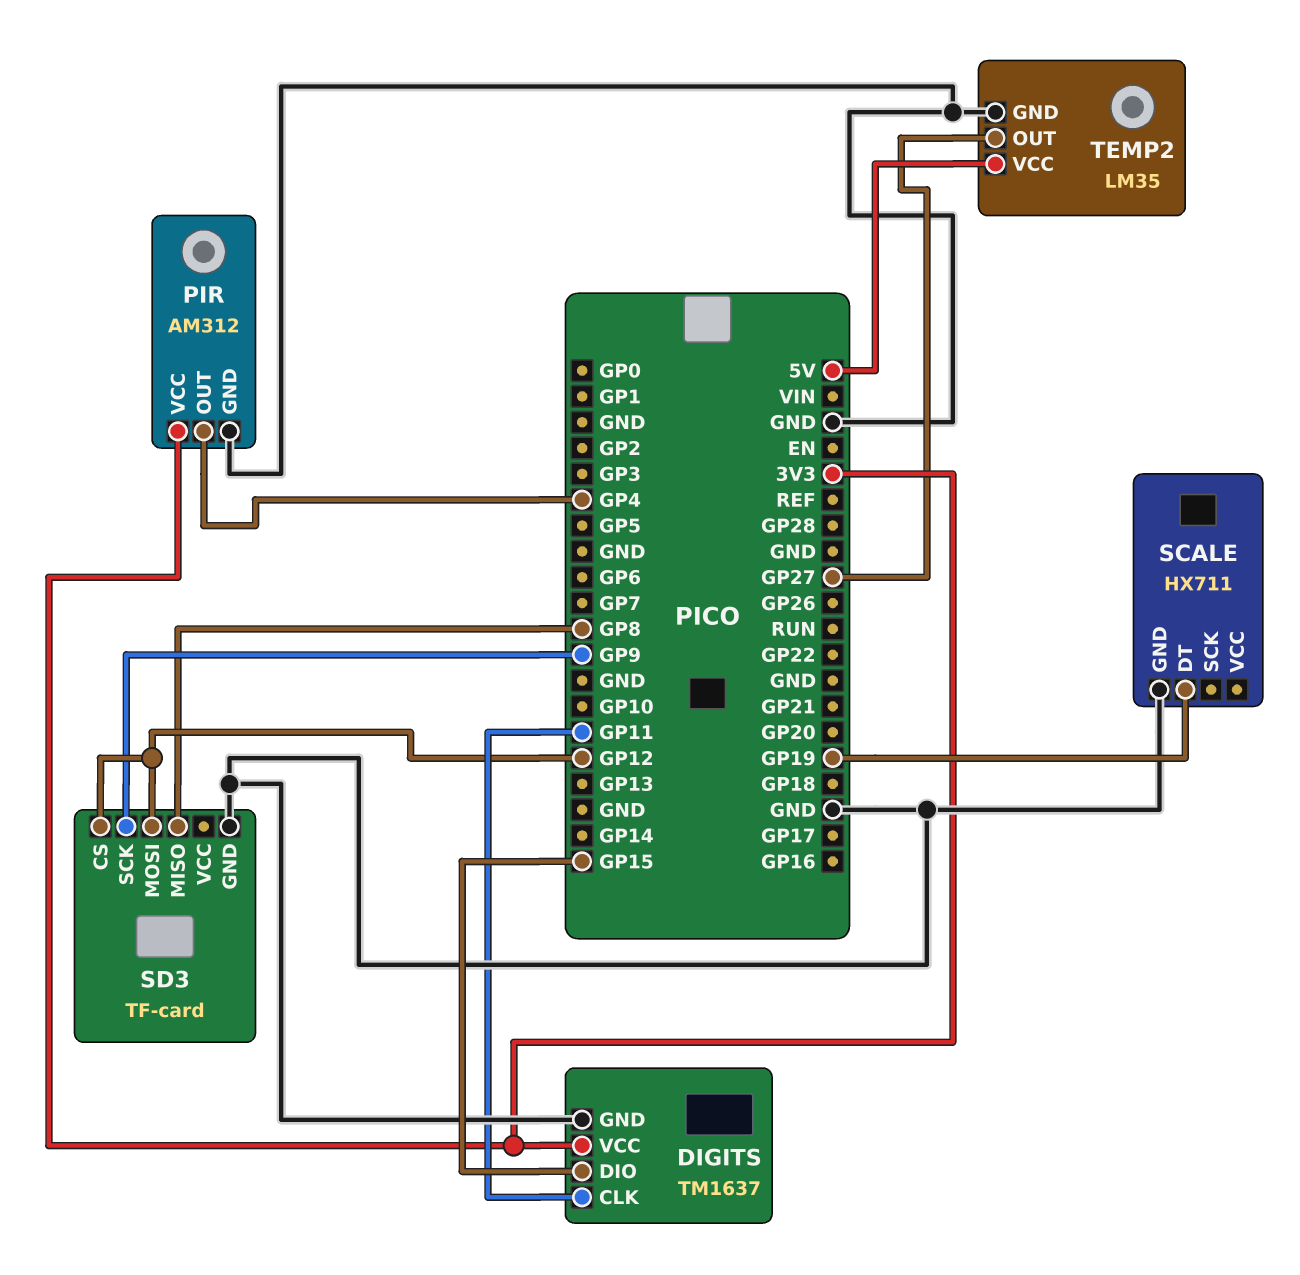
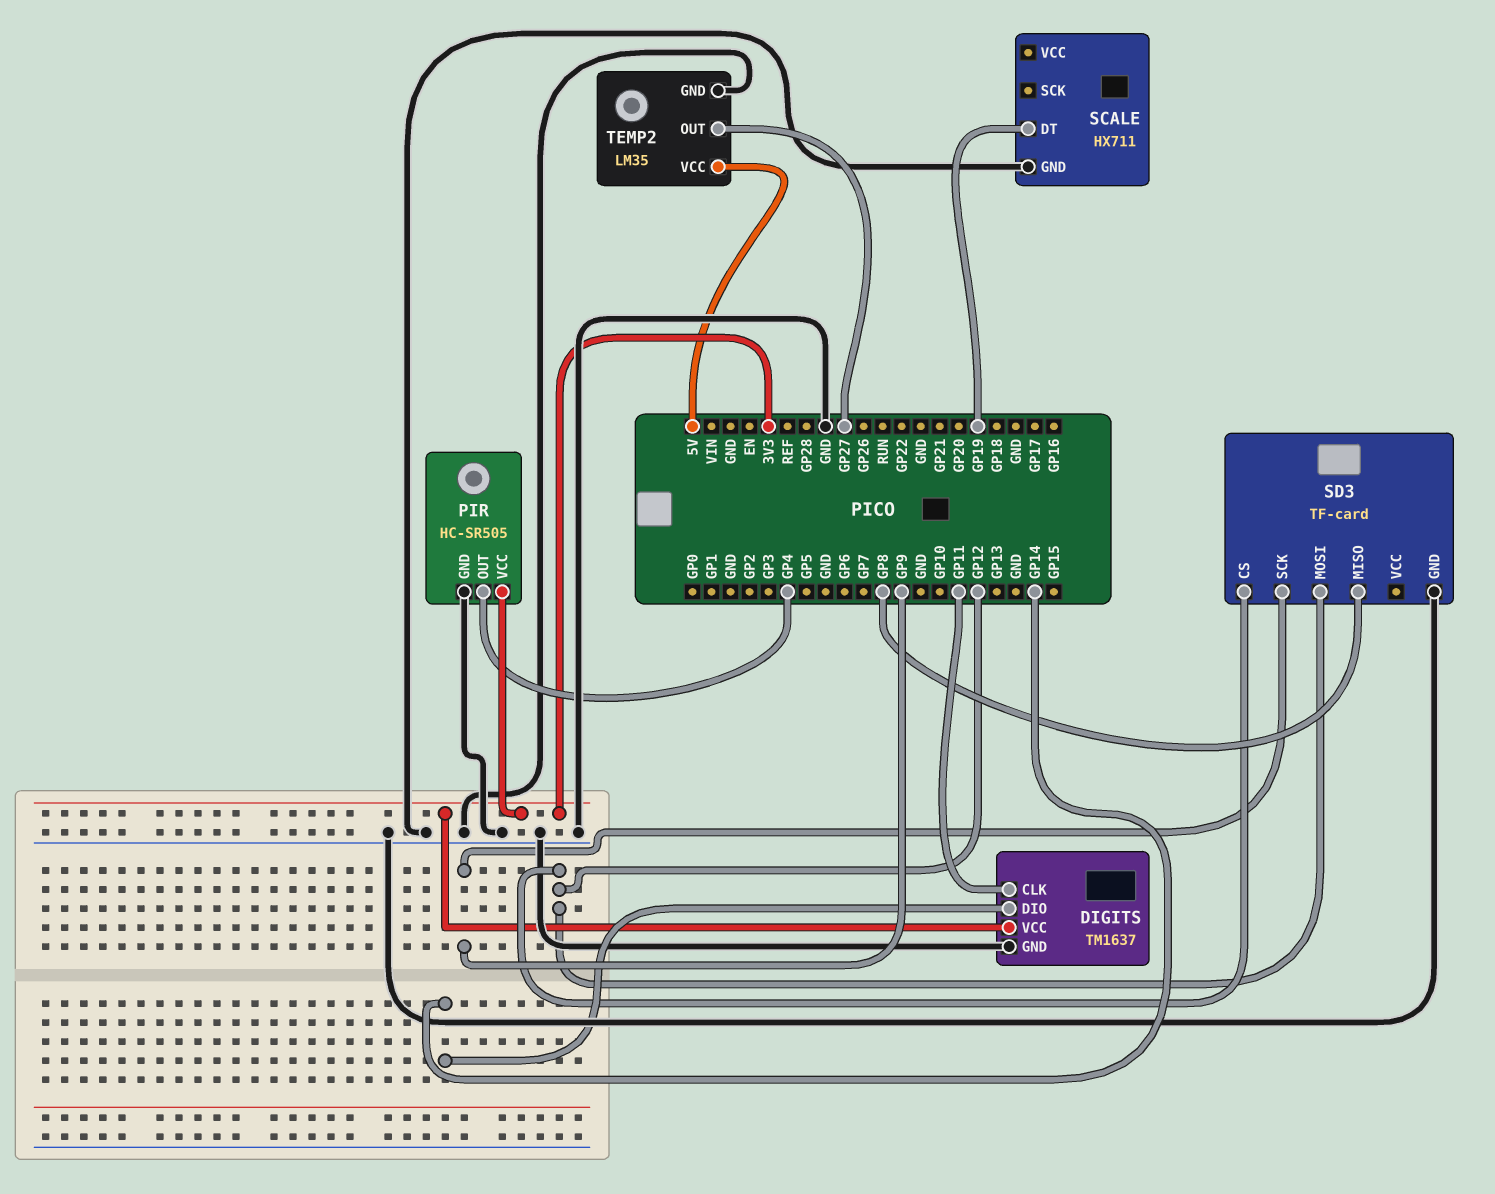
DIGITS pin DIO: GP15 -> GP14
PIR: AM312 -> HC-SR505

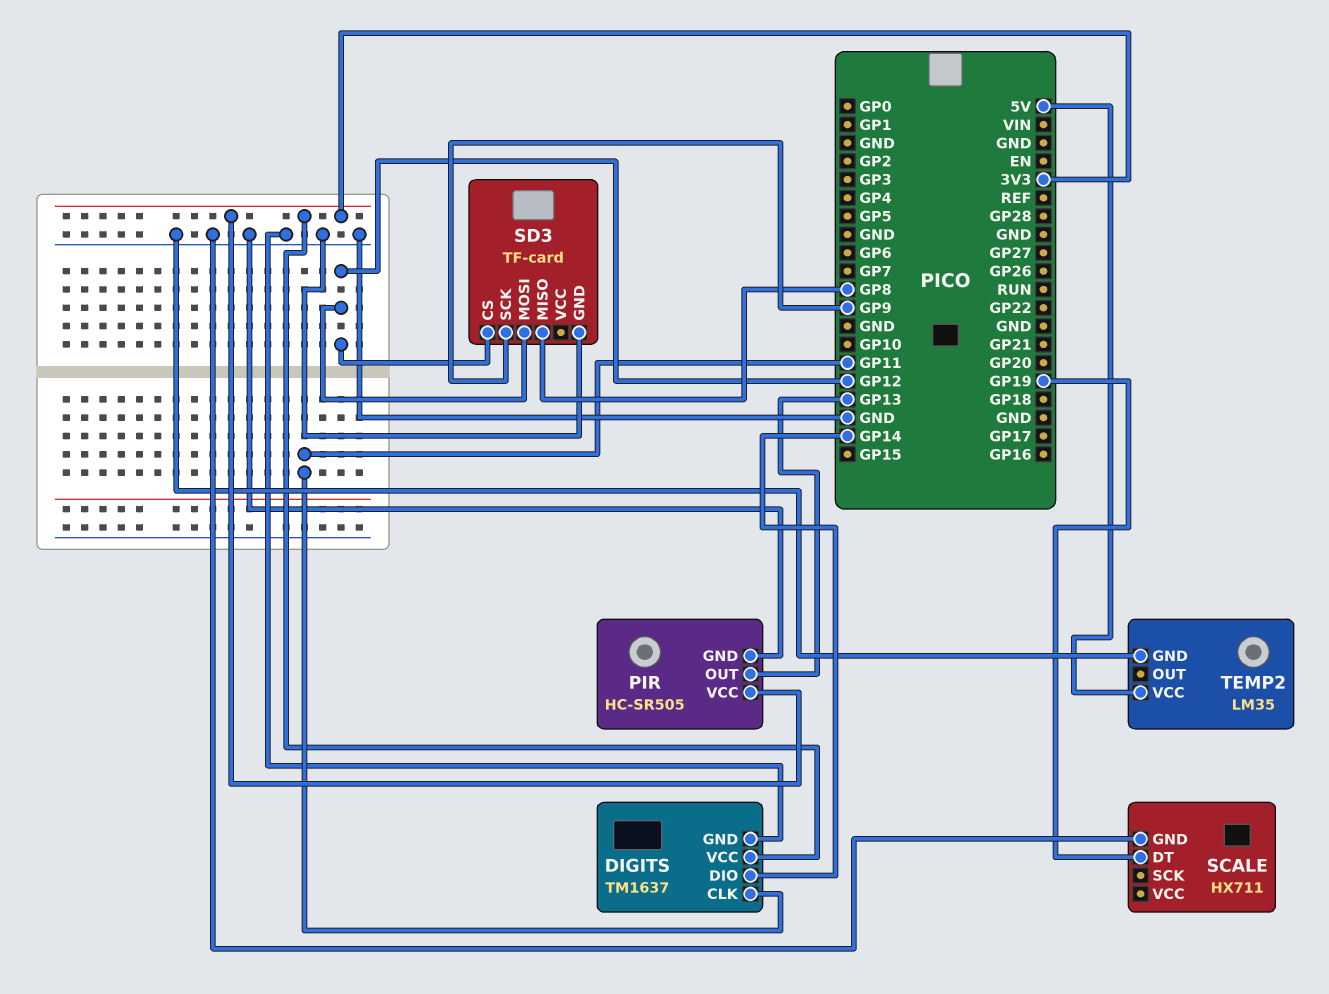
PIR pin OUT: GP4 -> GP13
TEMP2 pin OUT: GP27 -> none

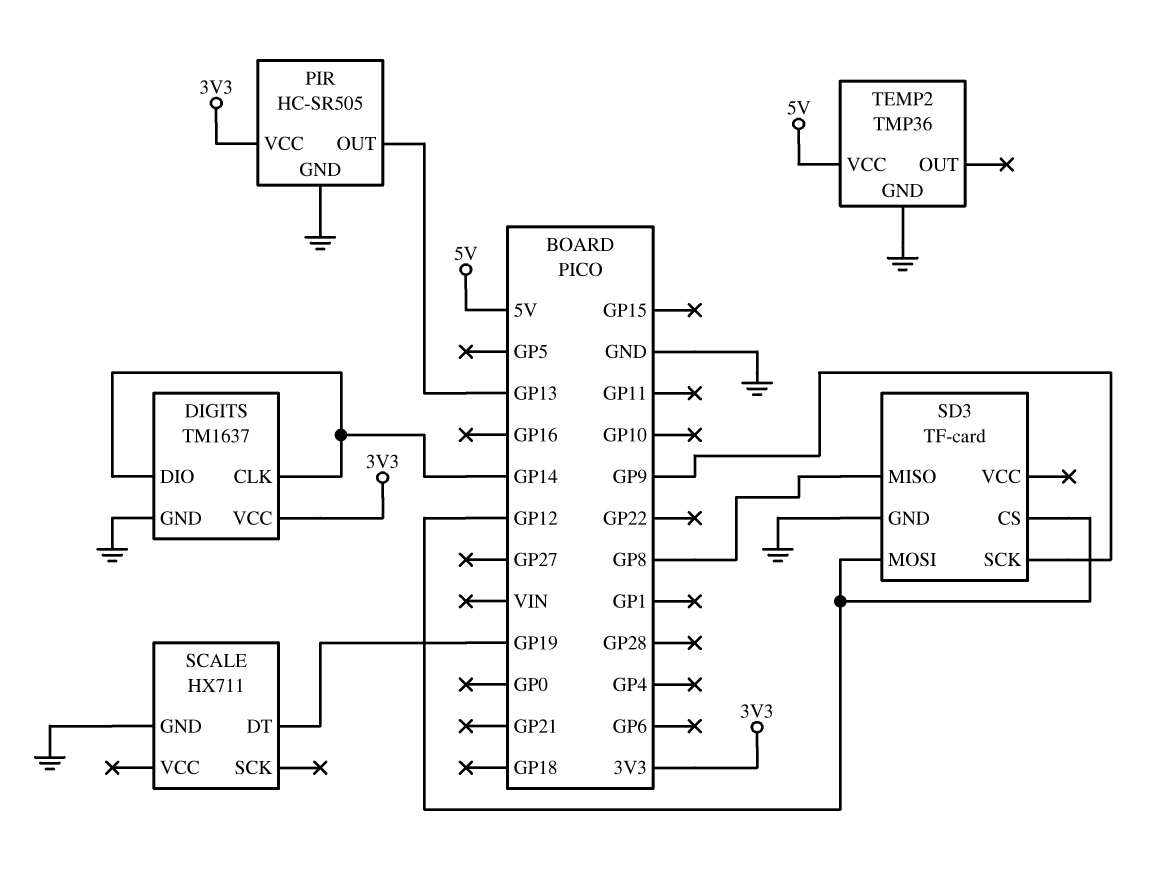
DIGITS pin CLK: GP11 -> GP14
TEMP2: LM35 -> TMP36

